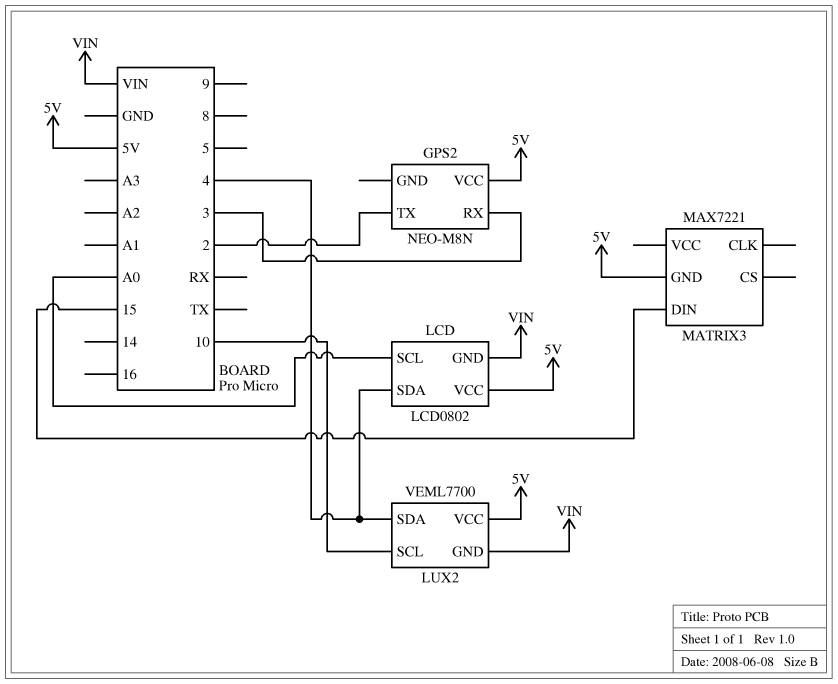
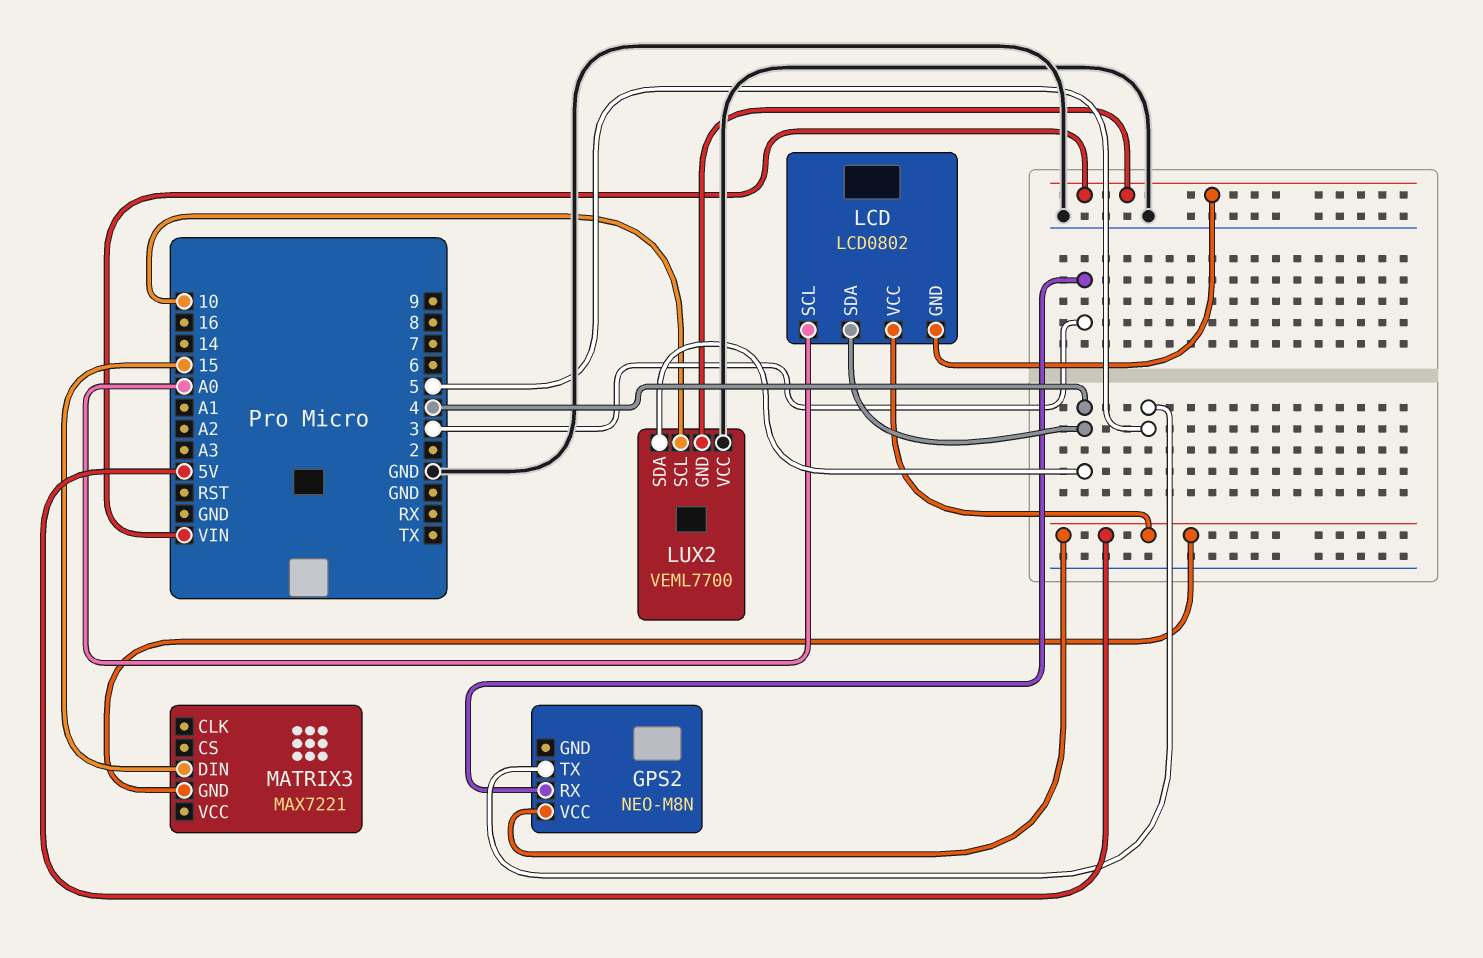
GPS2 pin TX: 2 -> 5
LUX2 pin VCC: 5V -> GND

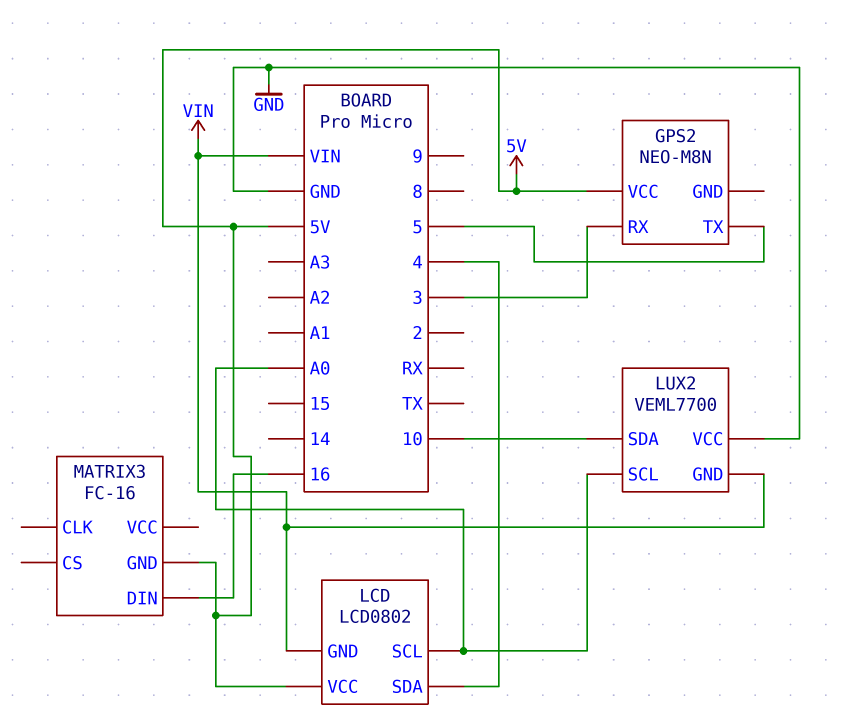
LUX2 pin SCL: 10 -> A0
LUX2 pin SDA: 4 -> 10
MATRIX3: MAX7221 -> FC-16
MATRIX3 pin DIN: 15 -> 16

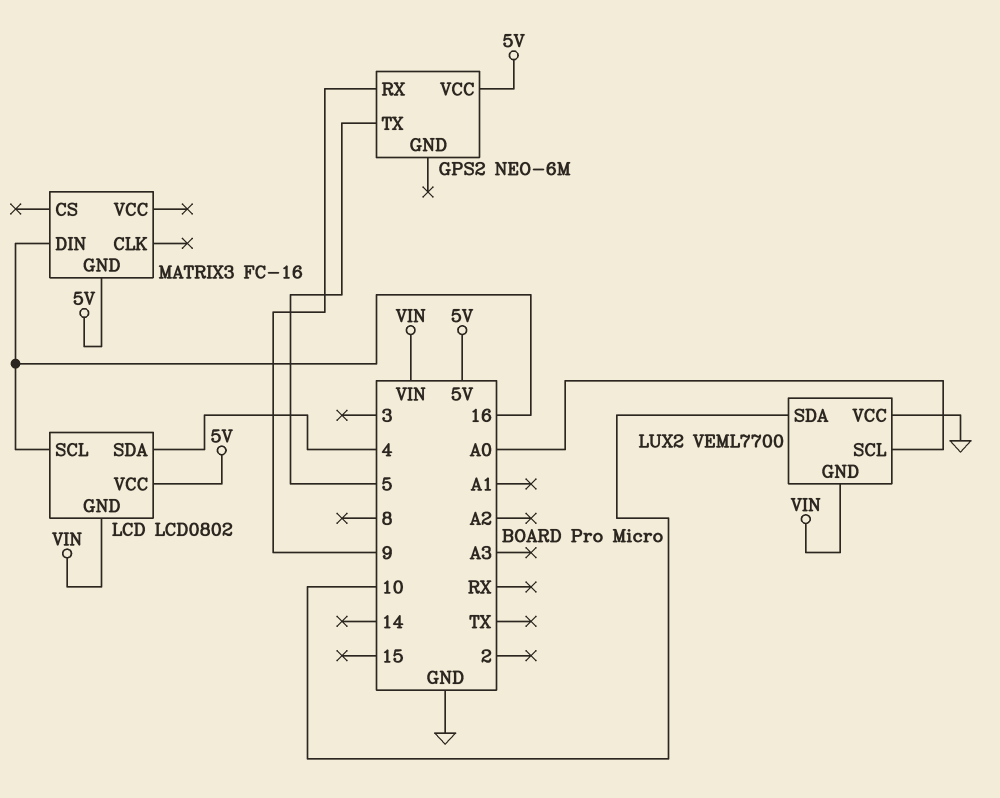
GPS2: NEO-M8N -> NEO-6M
GPS2 pin RX: 3 -> 9
LCD pin SCL: A0 -> 16

